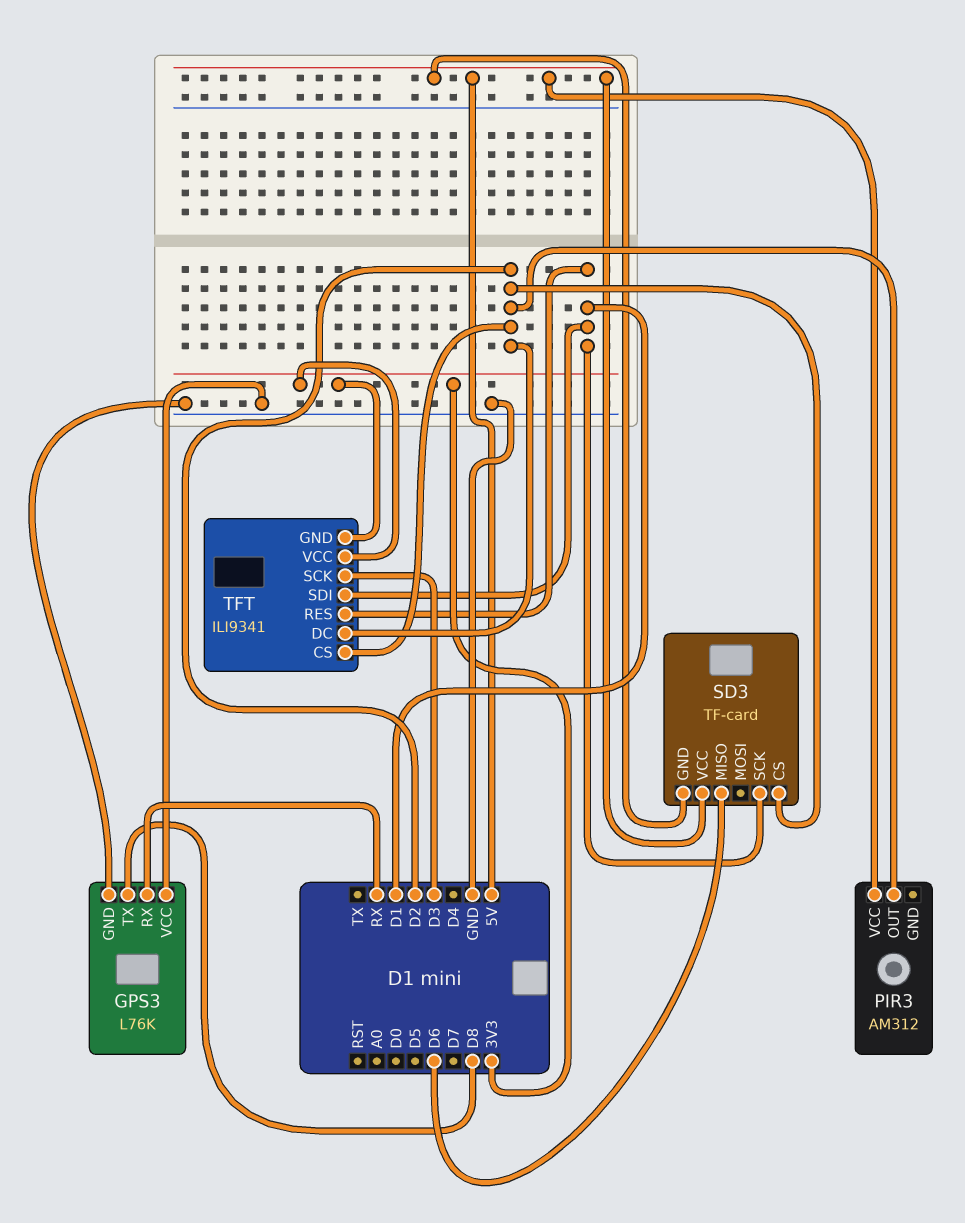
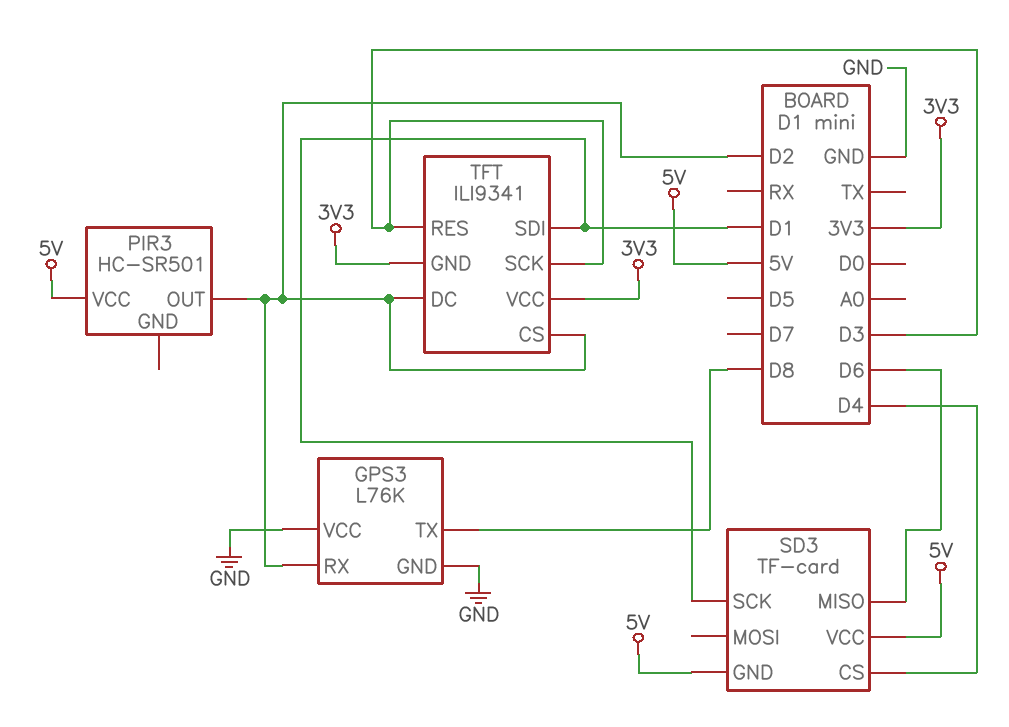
GPS3 pin RX: RX -> D2
PIR3: AM312 -> HC-SR501
SD3 pin CS: D2 -> D4
TFT pin RES: D1 -> D3

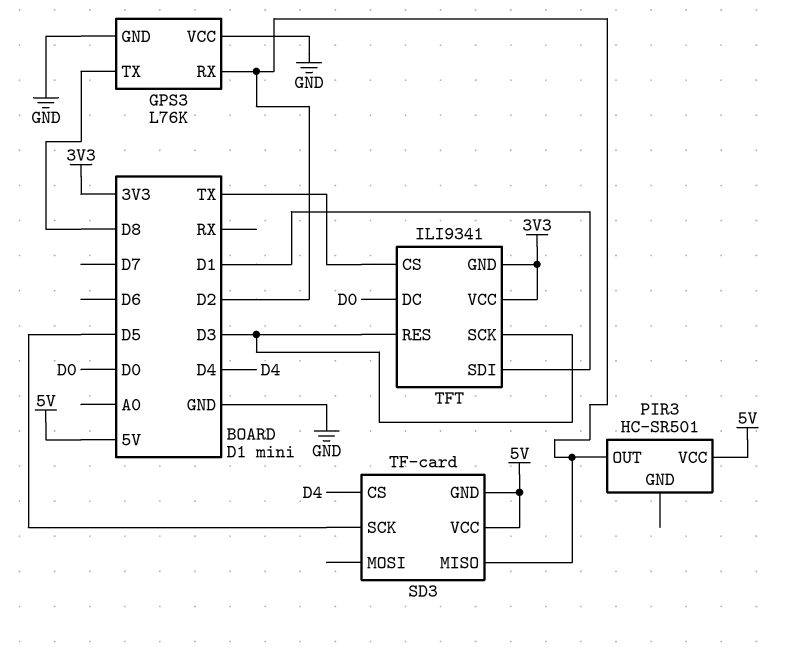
SD3 pin MISO: D6 -> D2
SD3 pin SCK: D1 -> D5
TFT pin CS: D2 -> TX
TFT pin DC: D2 -> D0

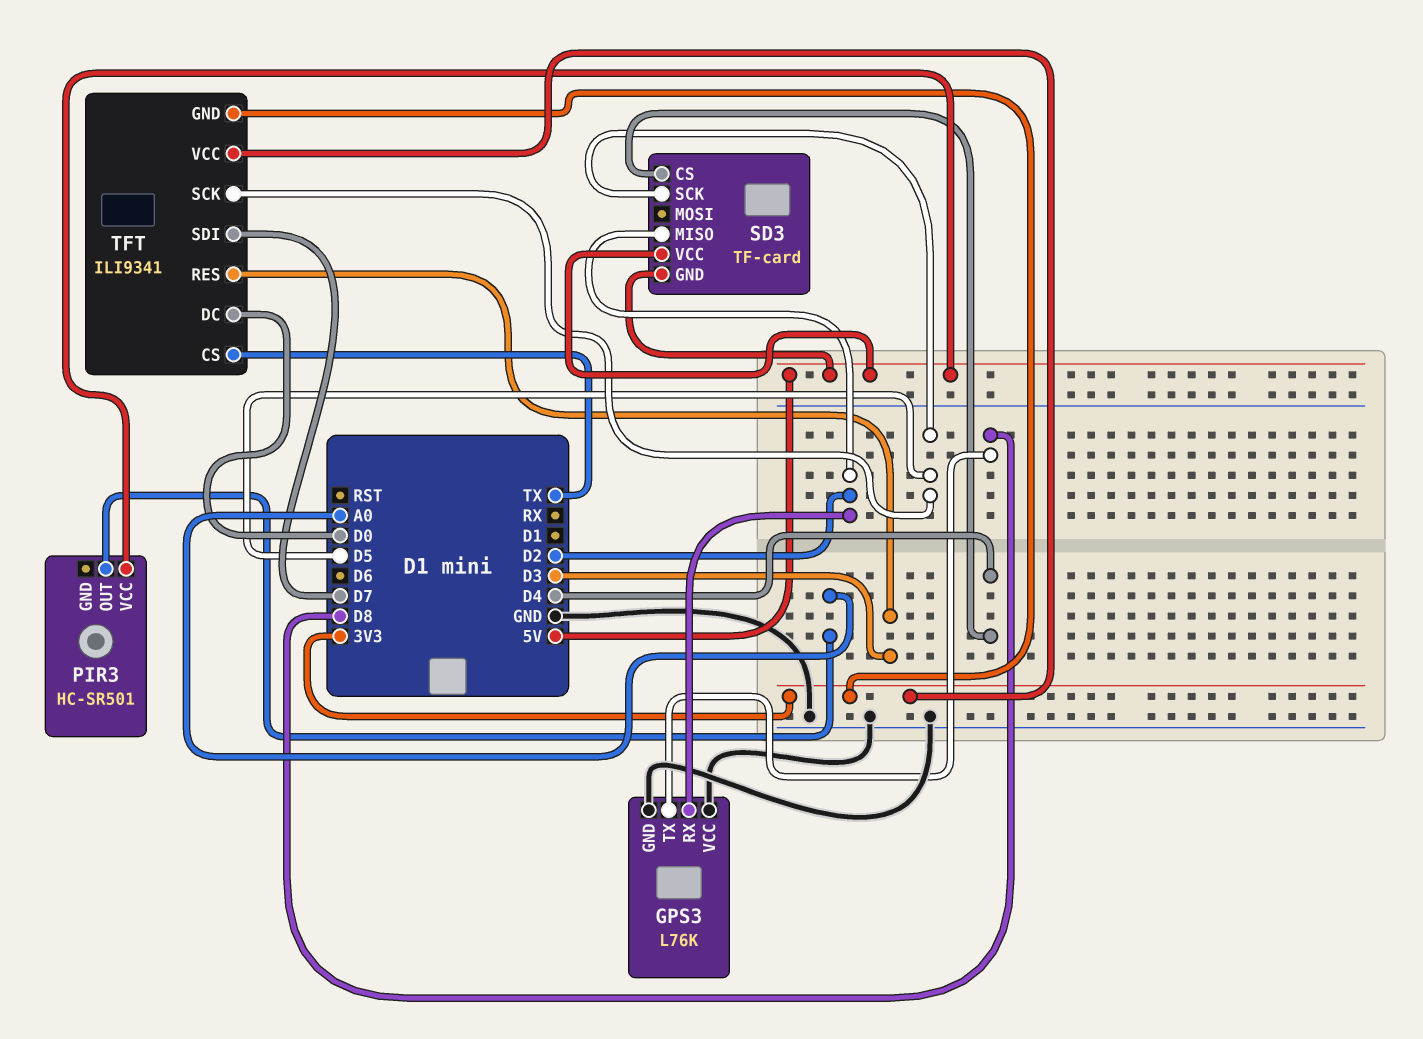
PIR3 pin OUT: D2 -> A0
TFT pin SCK: D3 -> D5
TFT pin SDI: D1 -> D7

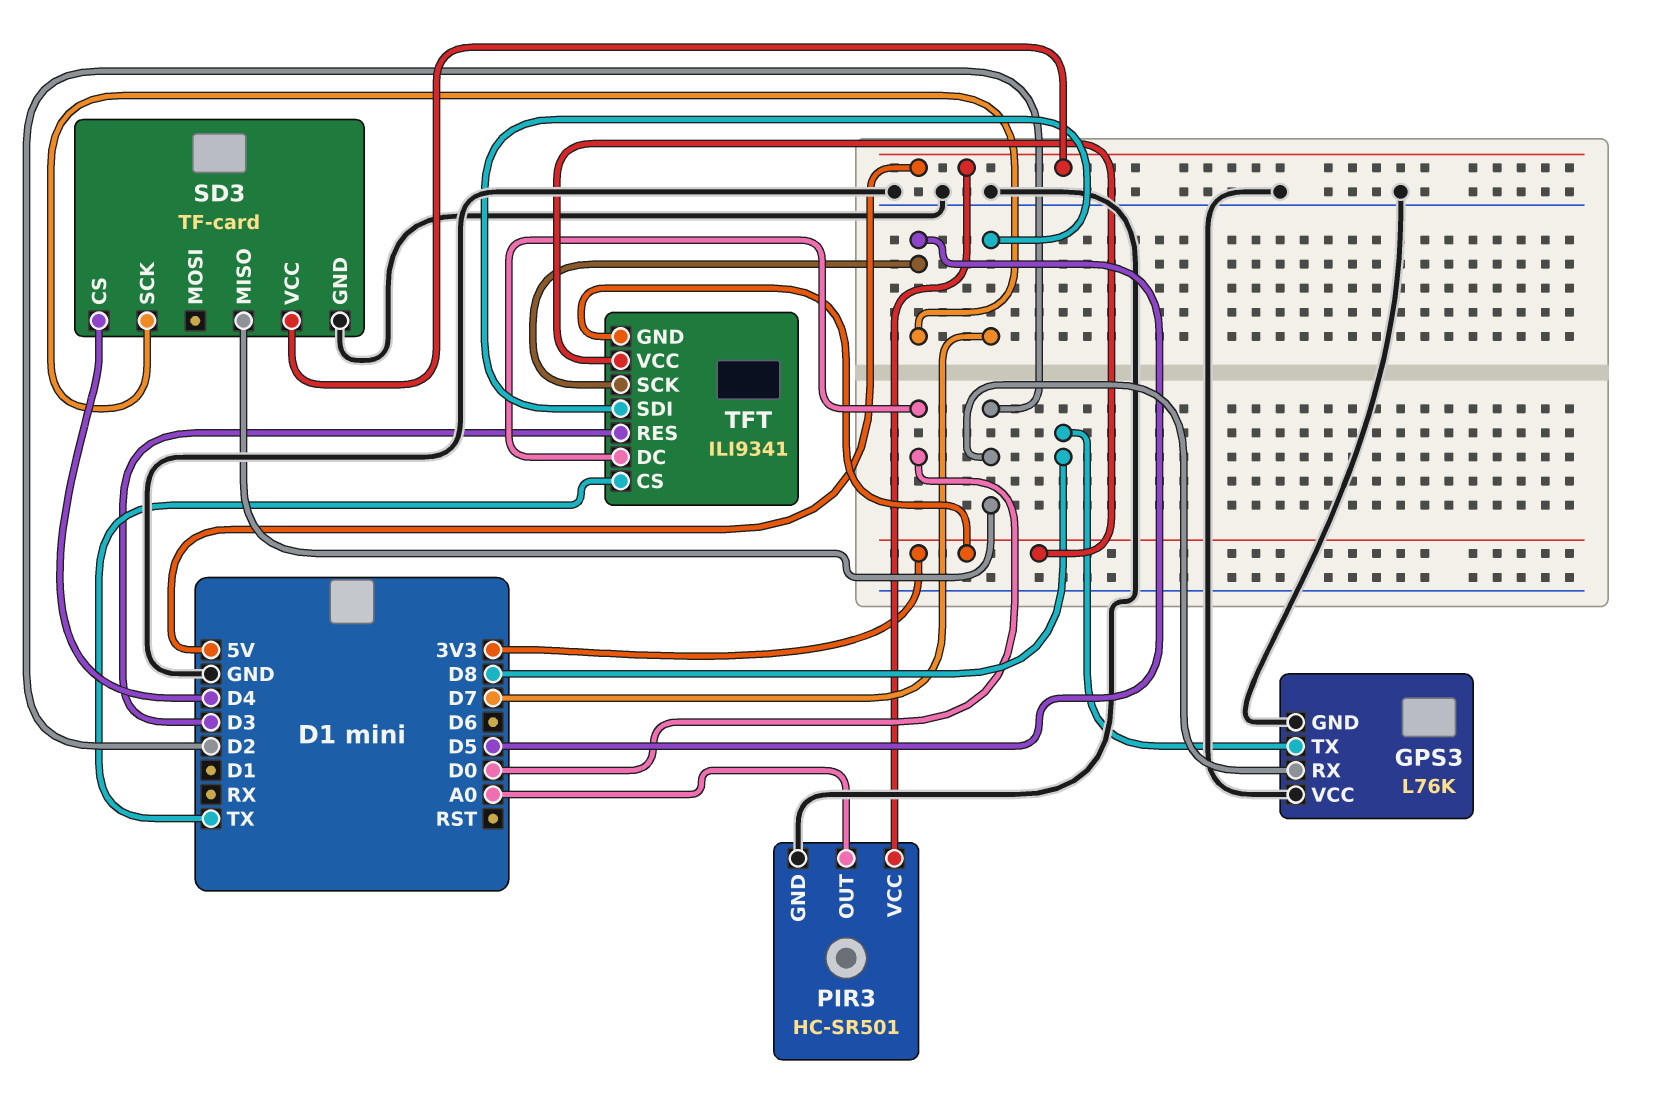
PIR3 pin GND: none -> GND
SD3 pin GND: 5V -> GND

